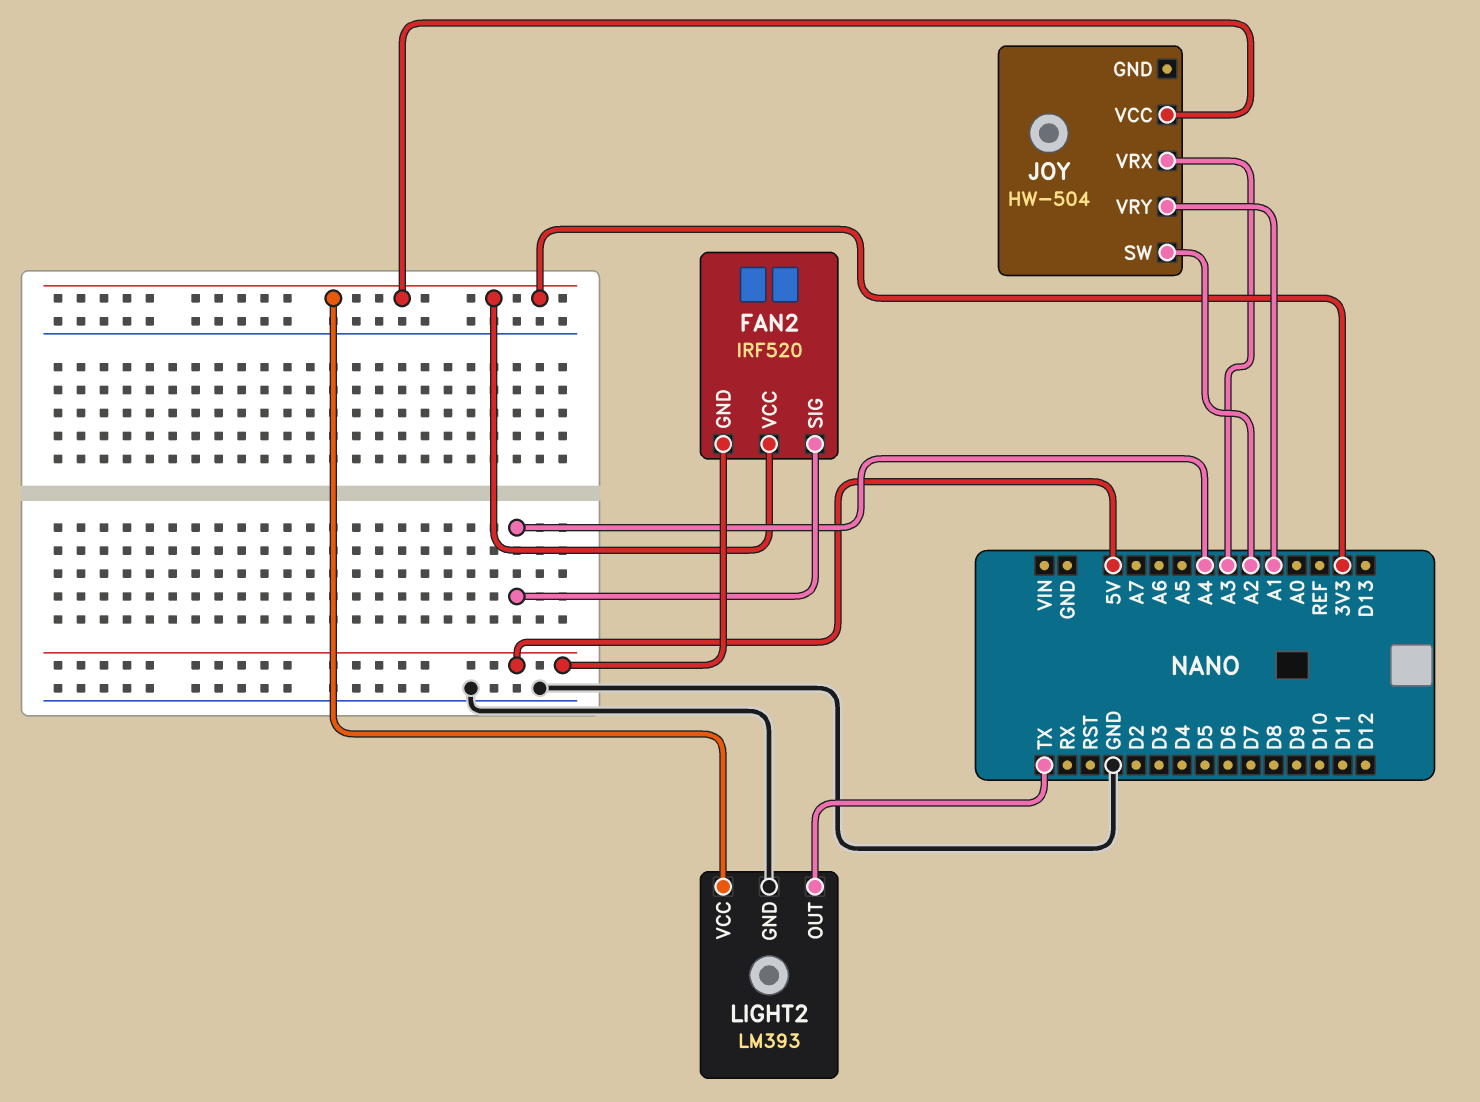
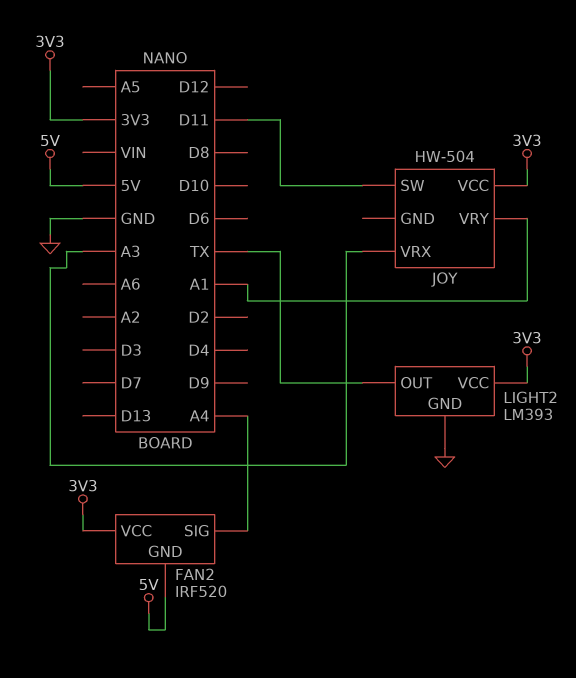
JOY pin SW: A2 -> D11

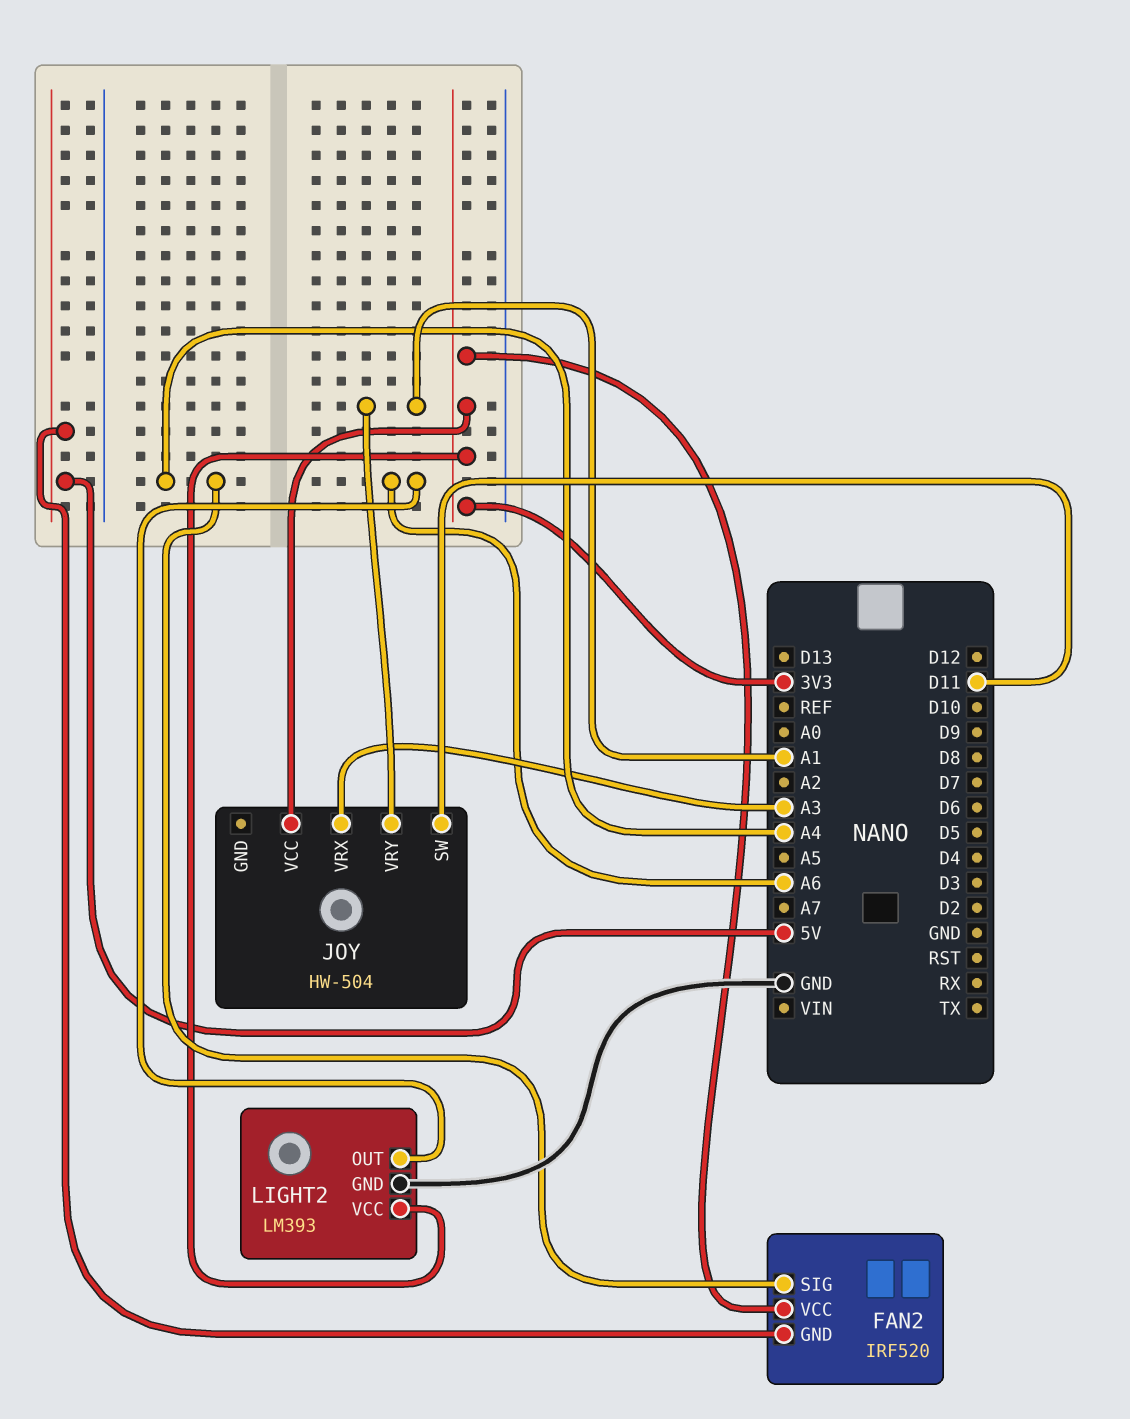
LIGHT2 pin OUT: TX -> A6

